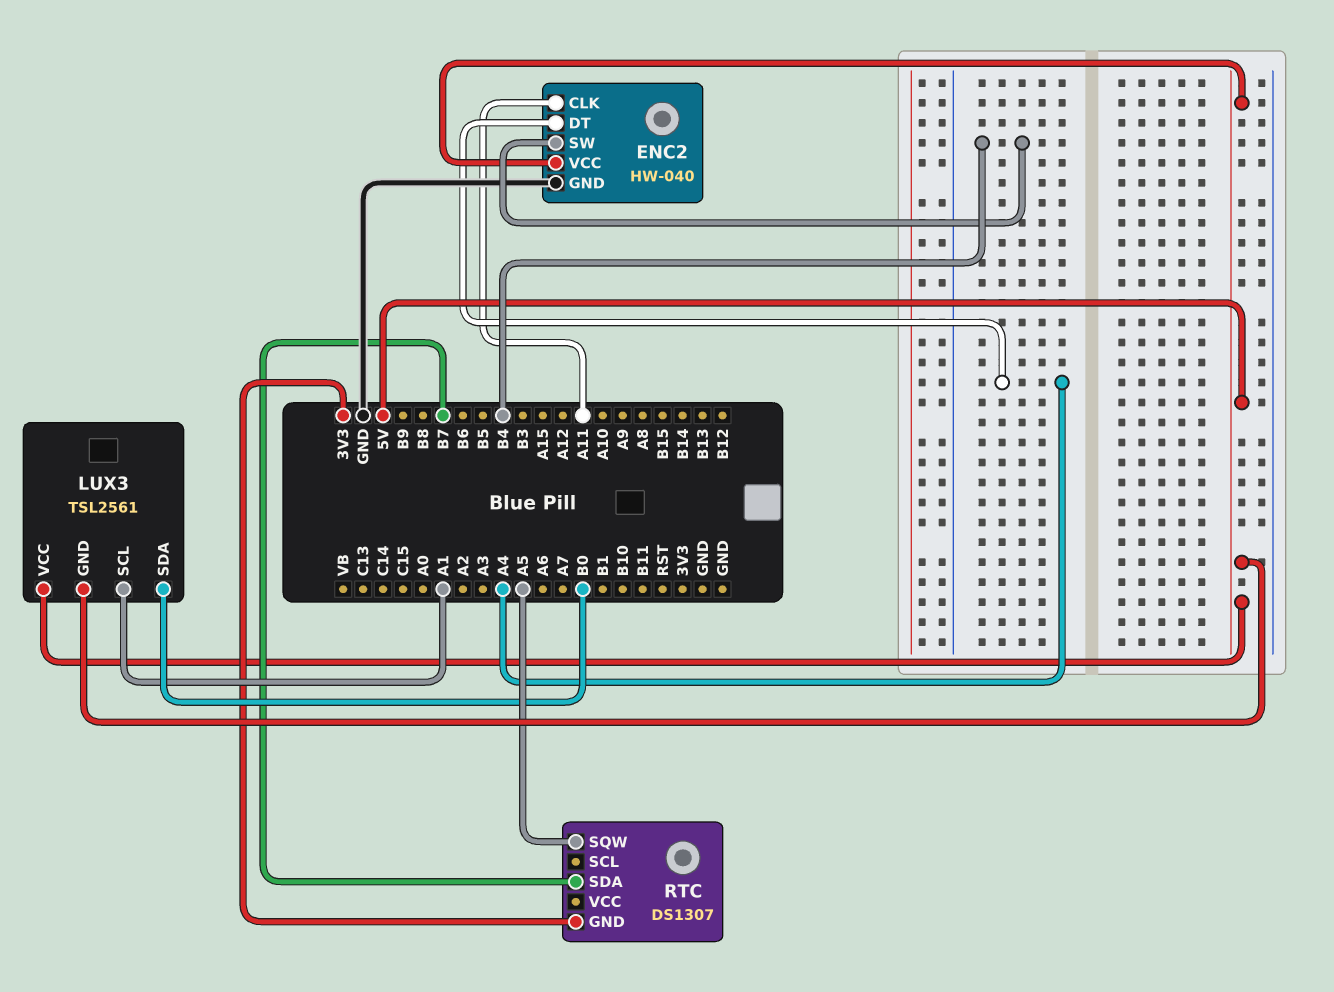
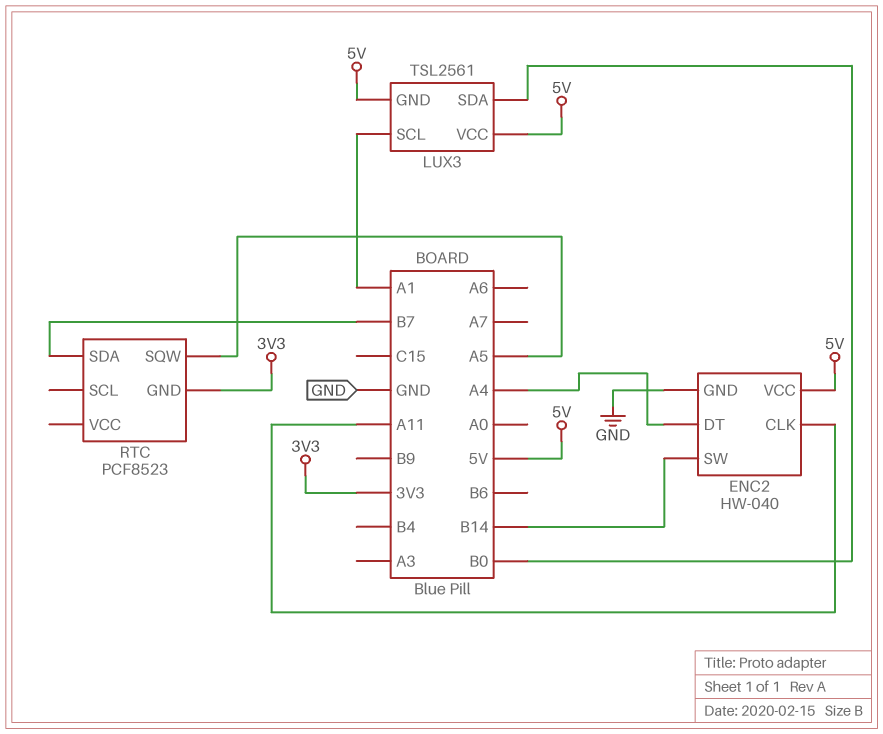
ENC2 pin SW: B4 -> B14
RTC: DS1307 -> PCF8523

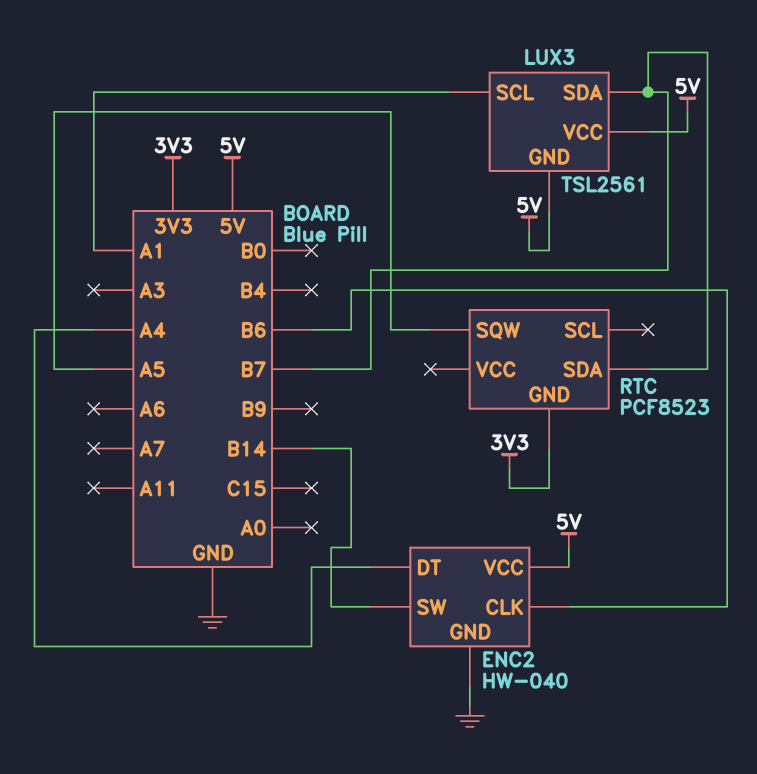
ENC2 pin CLK: A11 -> B6
LUX3 pin SDA: B0 -> B7

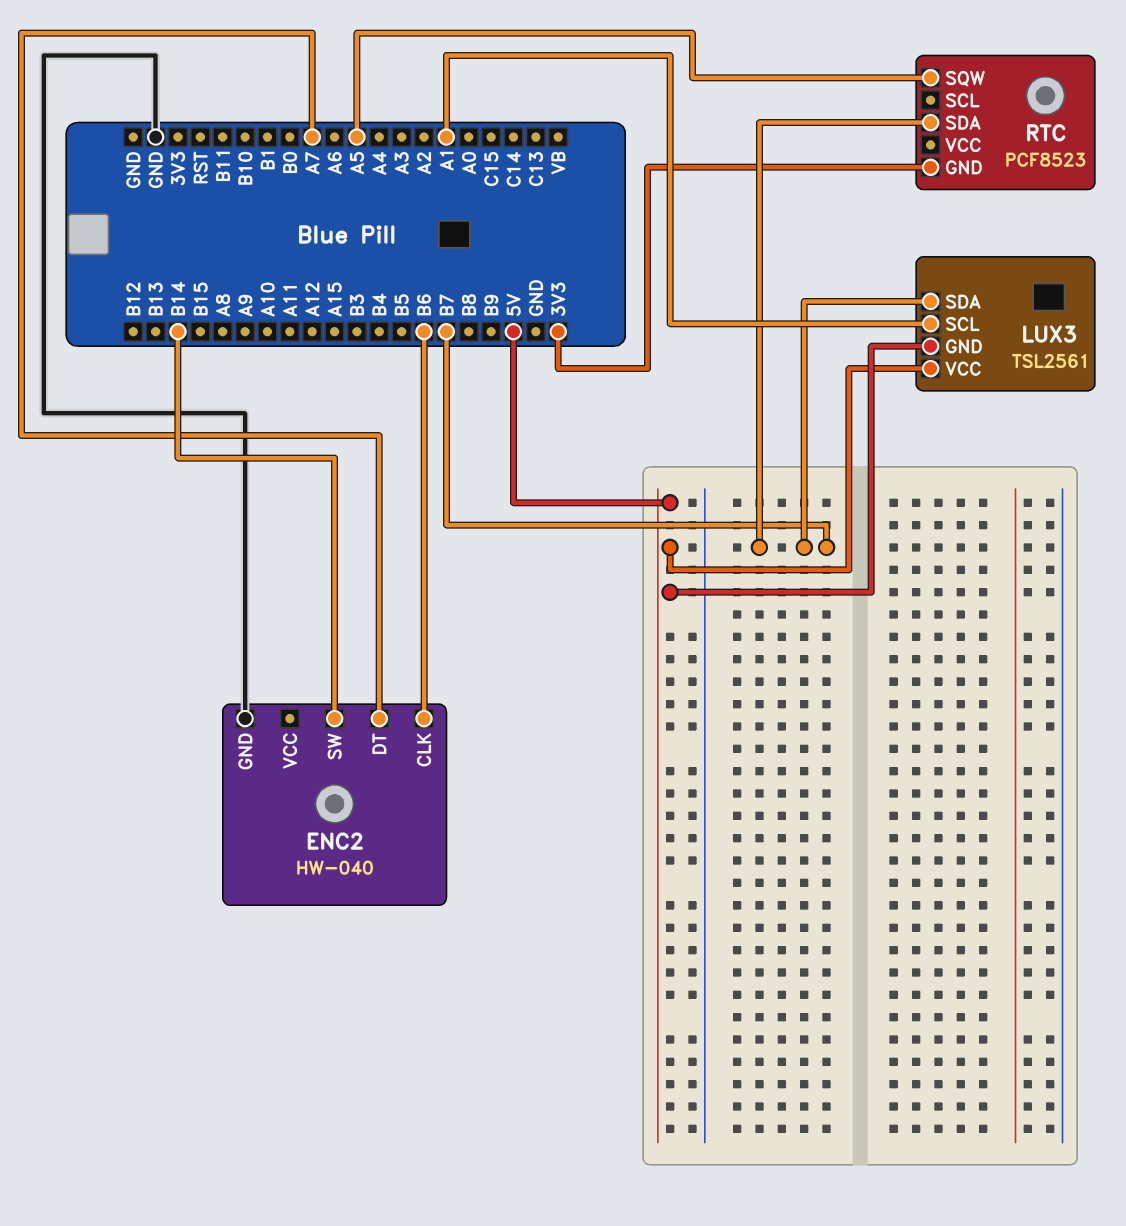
ENC2 pin DT: A4 -> A7
ENC2 pin VCC: 5V -> none

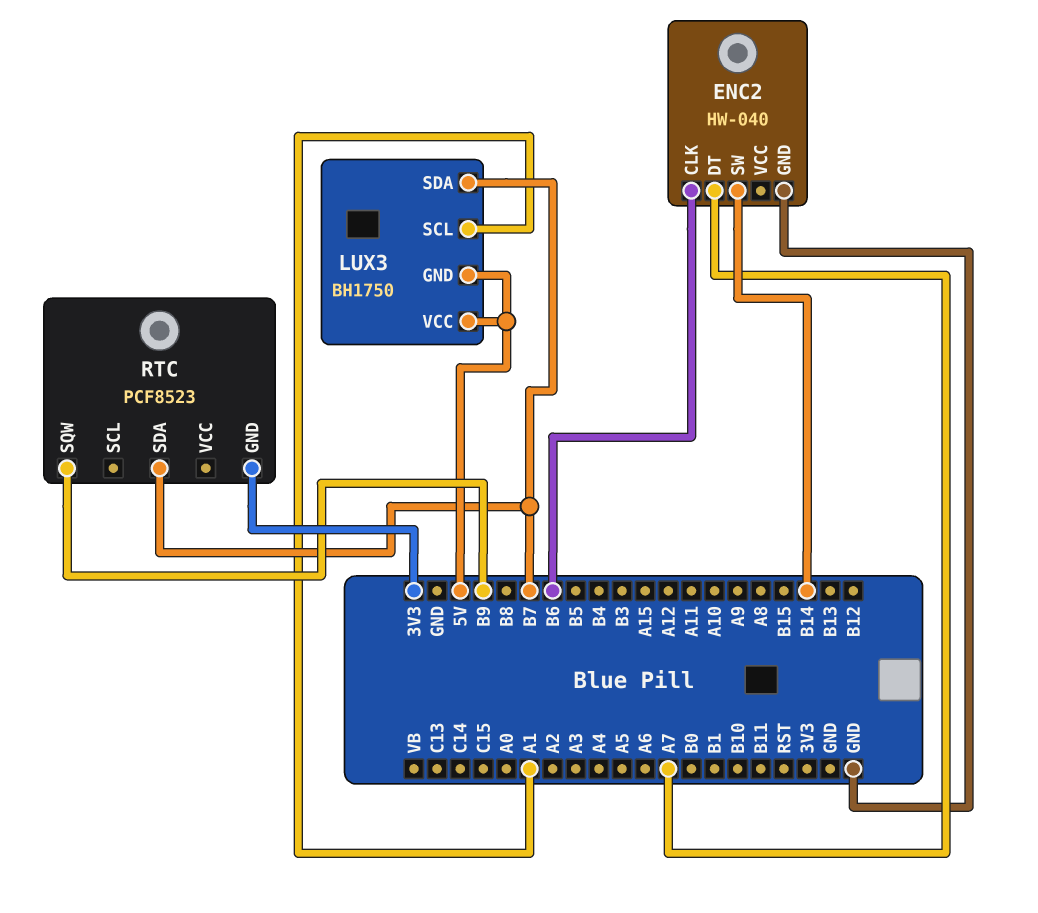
LUX3: TSL2561 -> BH1750
RTC pin SQW: A5 -> B9

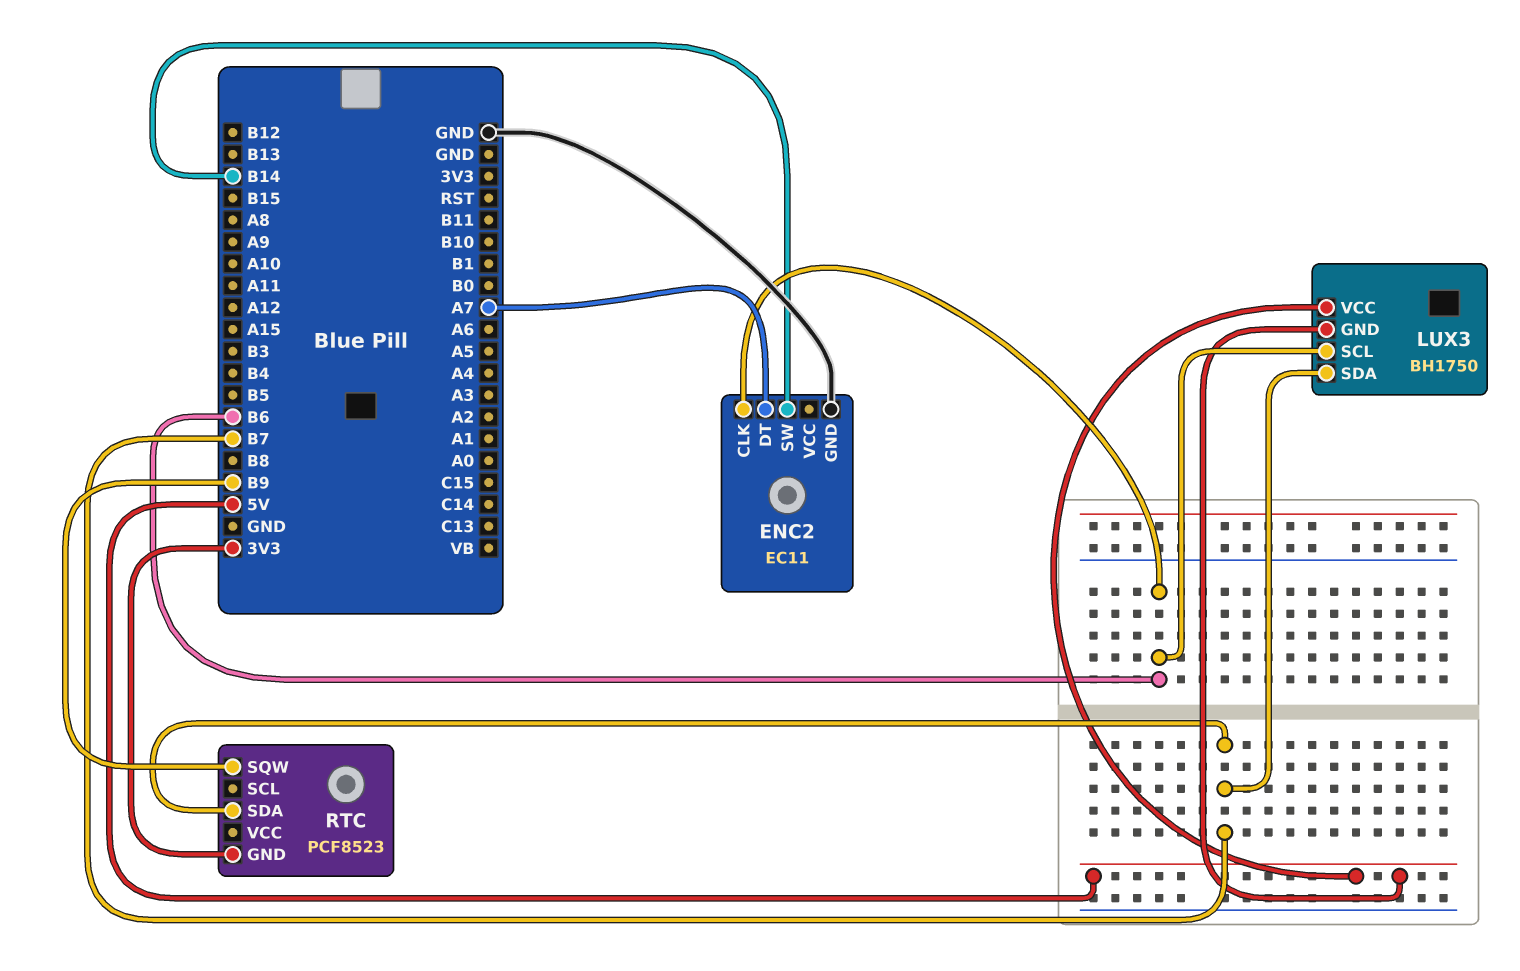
ENC2: HW-040 -> EC11
LUX3 pin SCL: A1 -> B6

